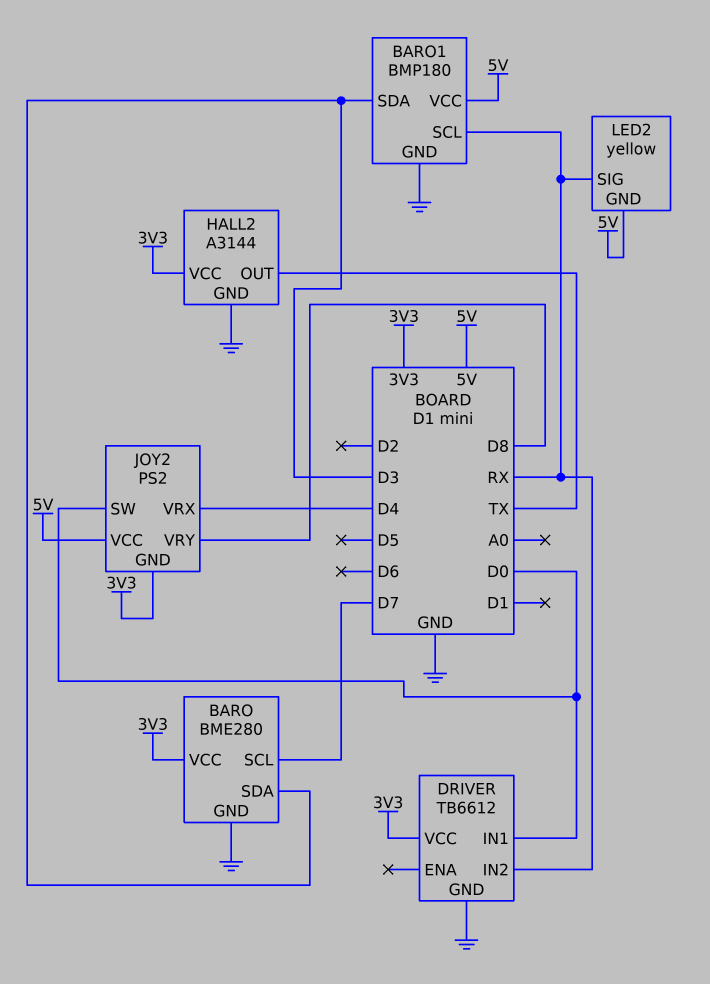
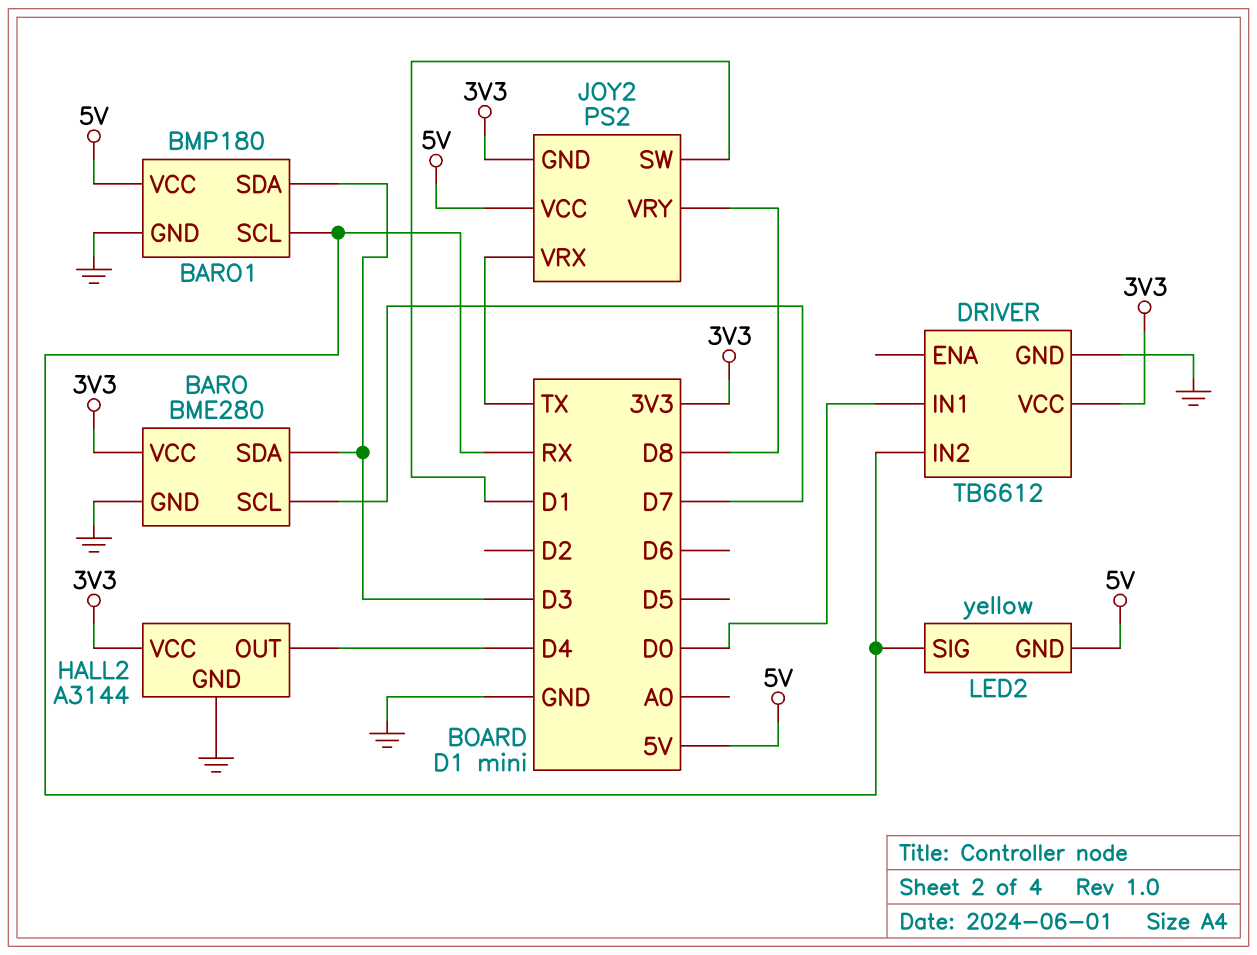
HALL2 pin OUT: TX -> D4
JOY2 pin SW: D0 -> D1
JOY2 pin VRX: D4 -> TX

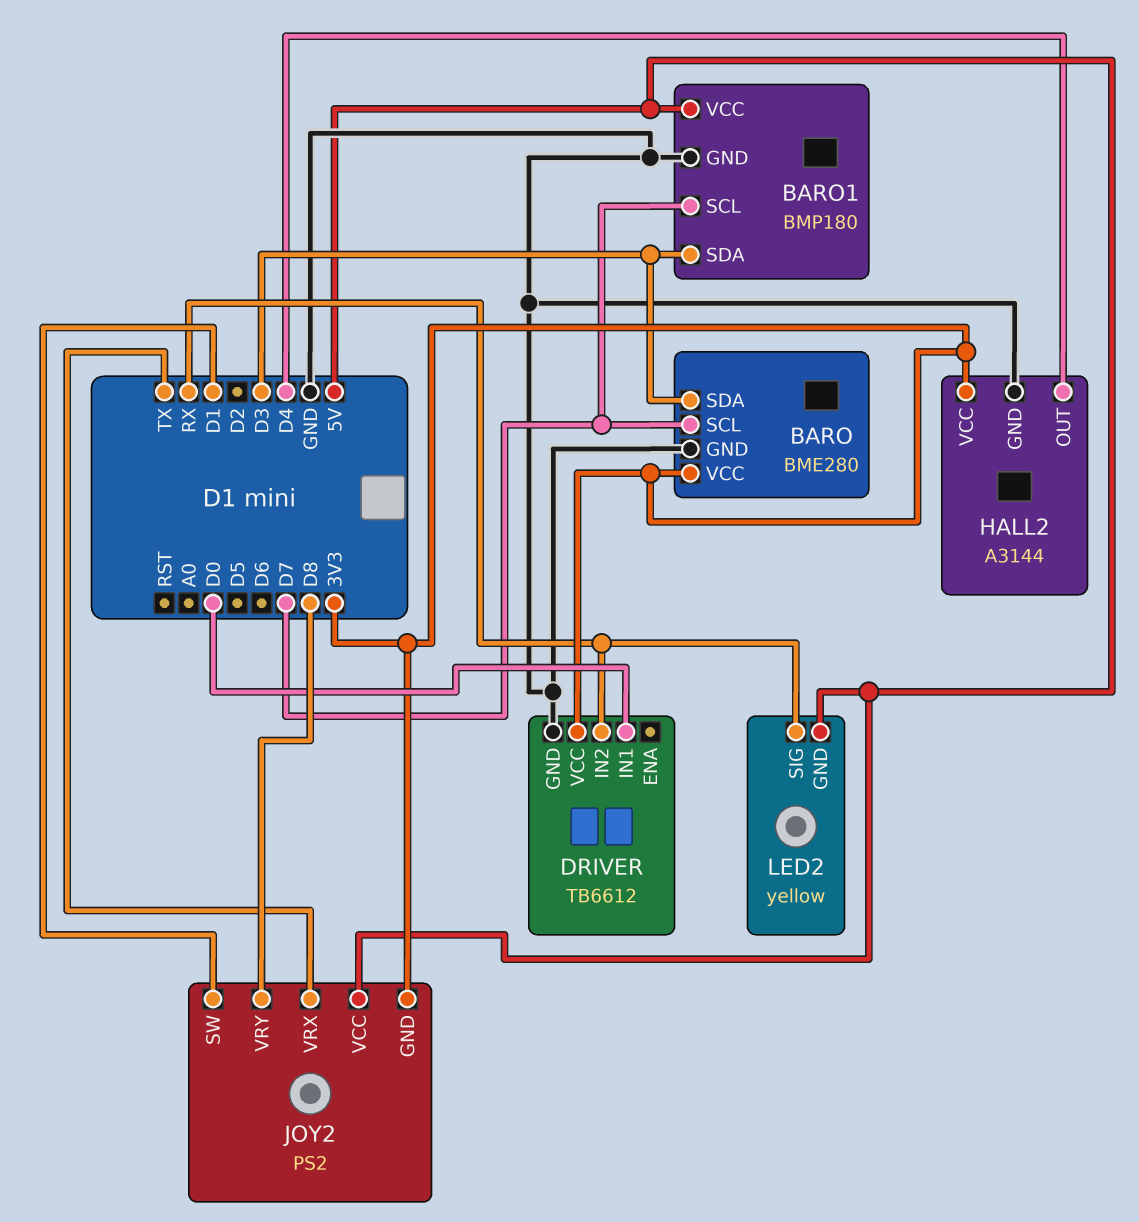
BARO1 pin SCL: RX -> D7

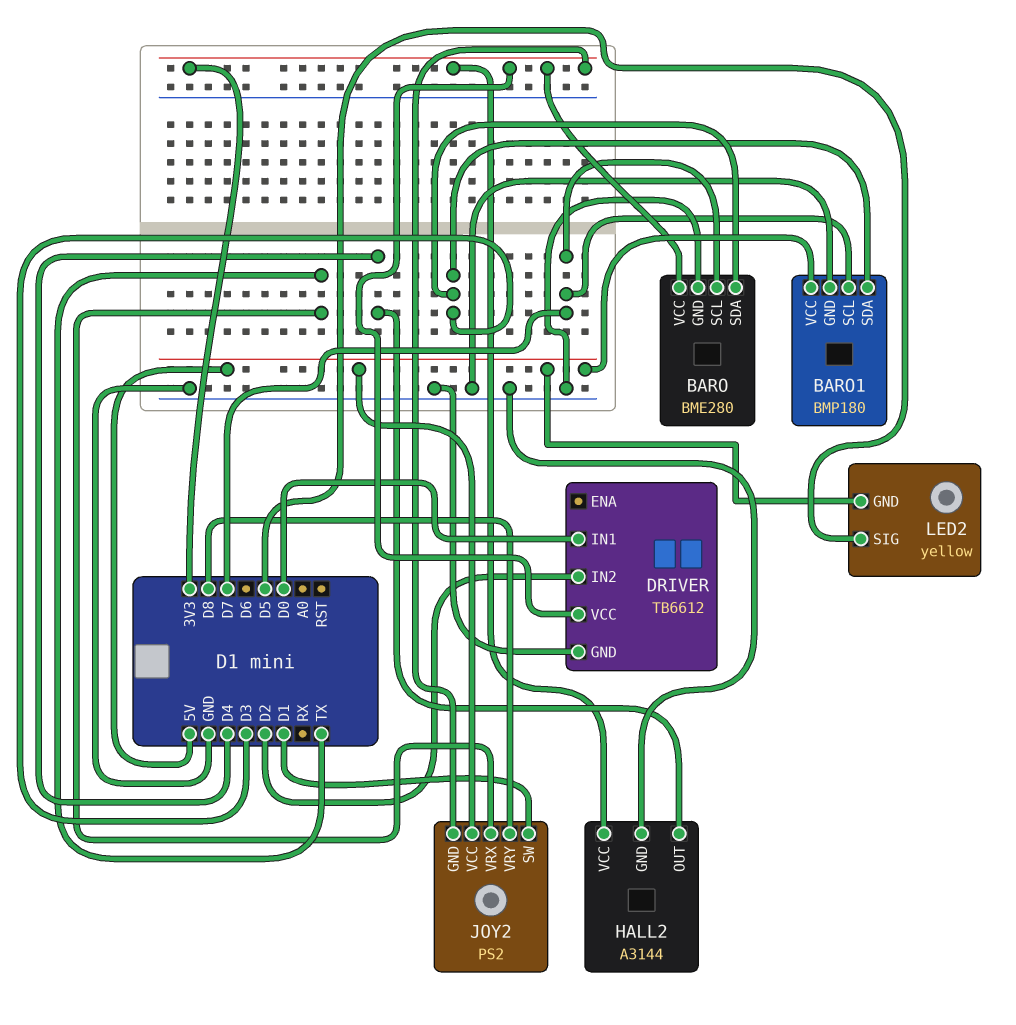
DRIVER pin IN2: RX -> D2
LED2 pin SIG: RX -> D5

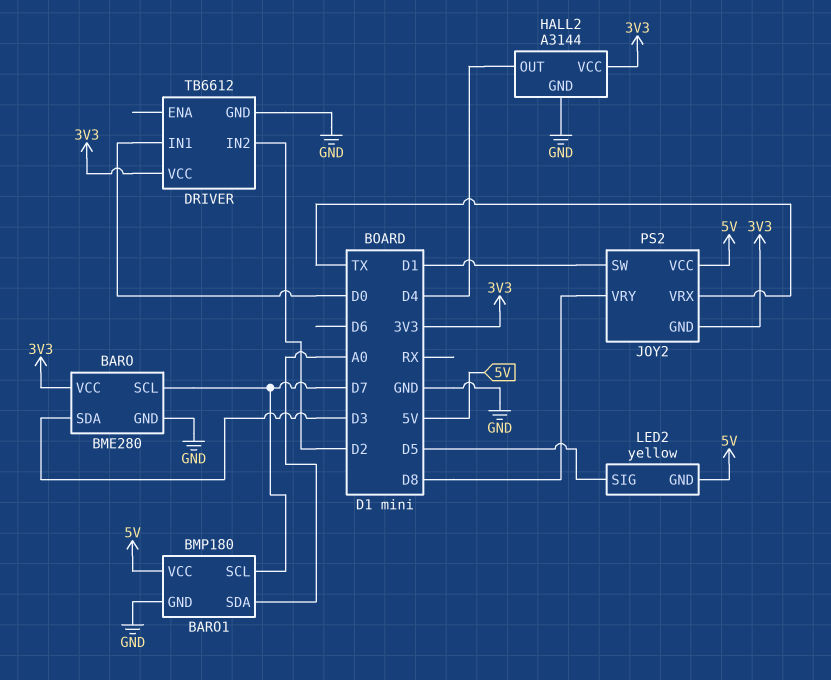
BARO1 pin SDA: D3 -> A0

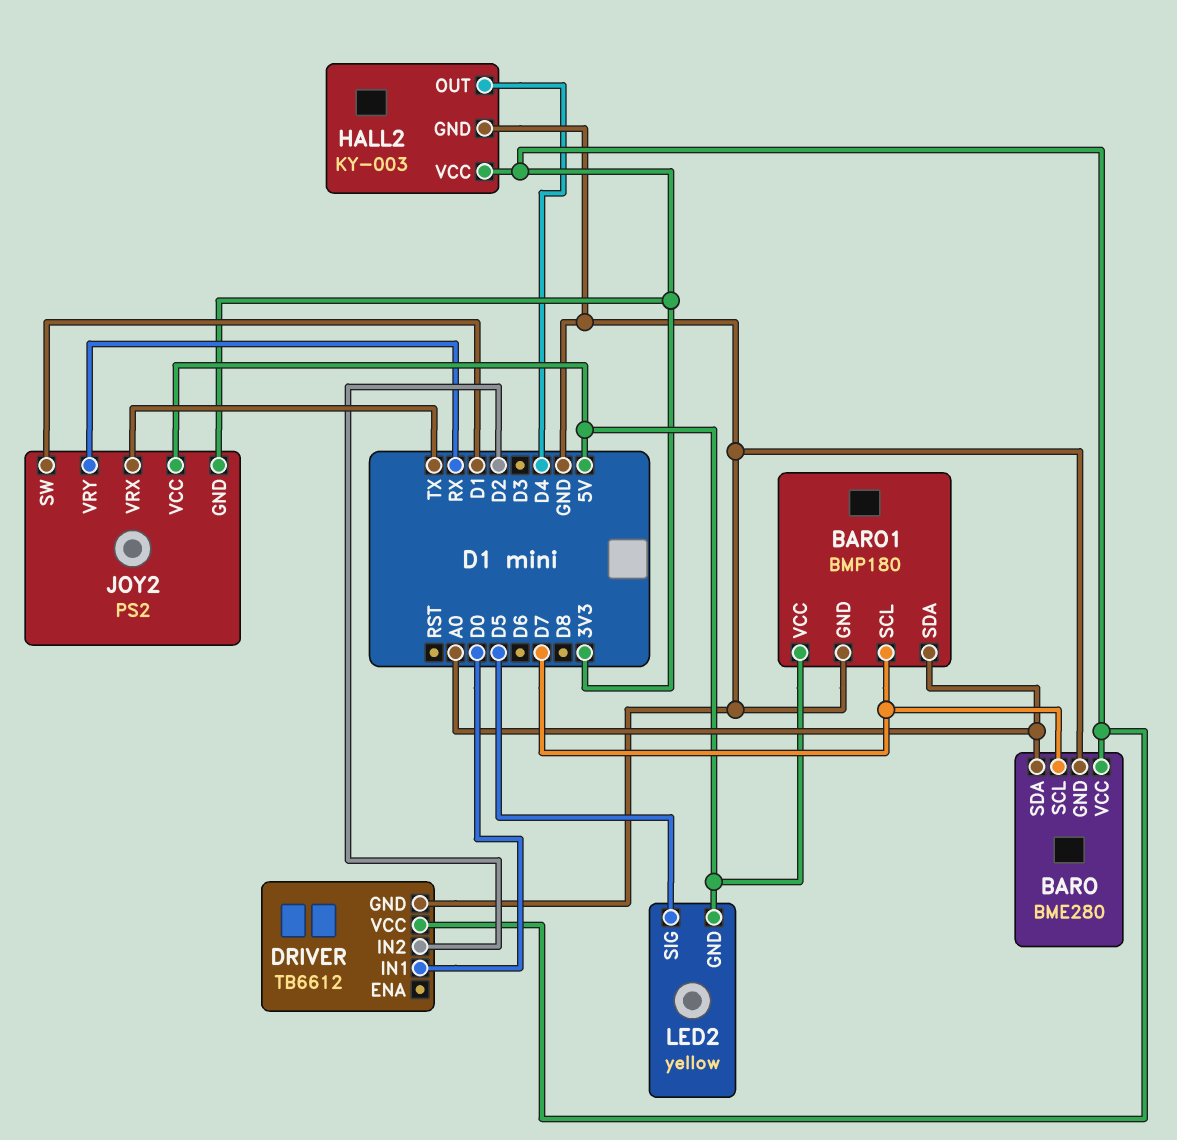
BARO pin SDA: D3 -> A0
HALL2: A3144 -> KY-003
JOY2 pin VRY: D8 -> RX

